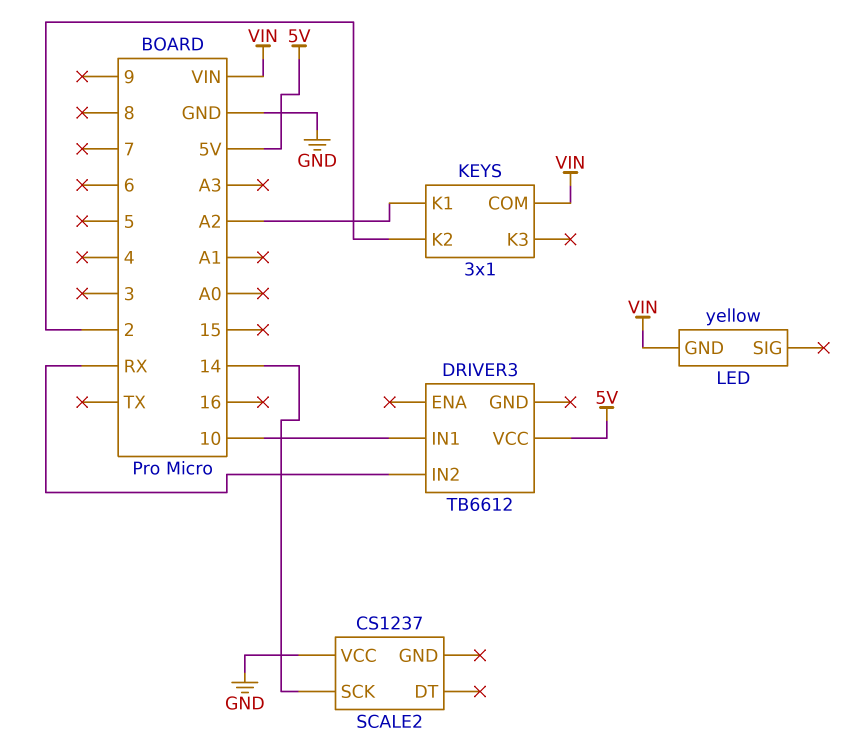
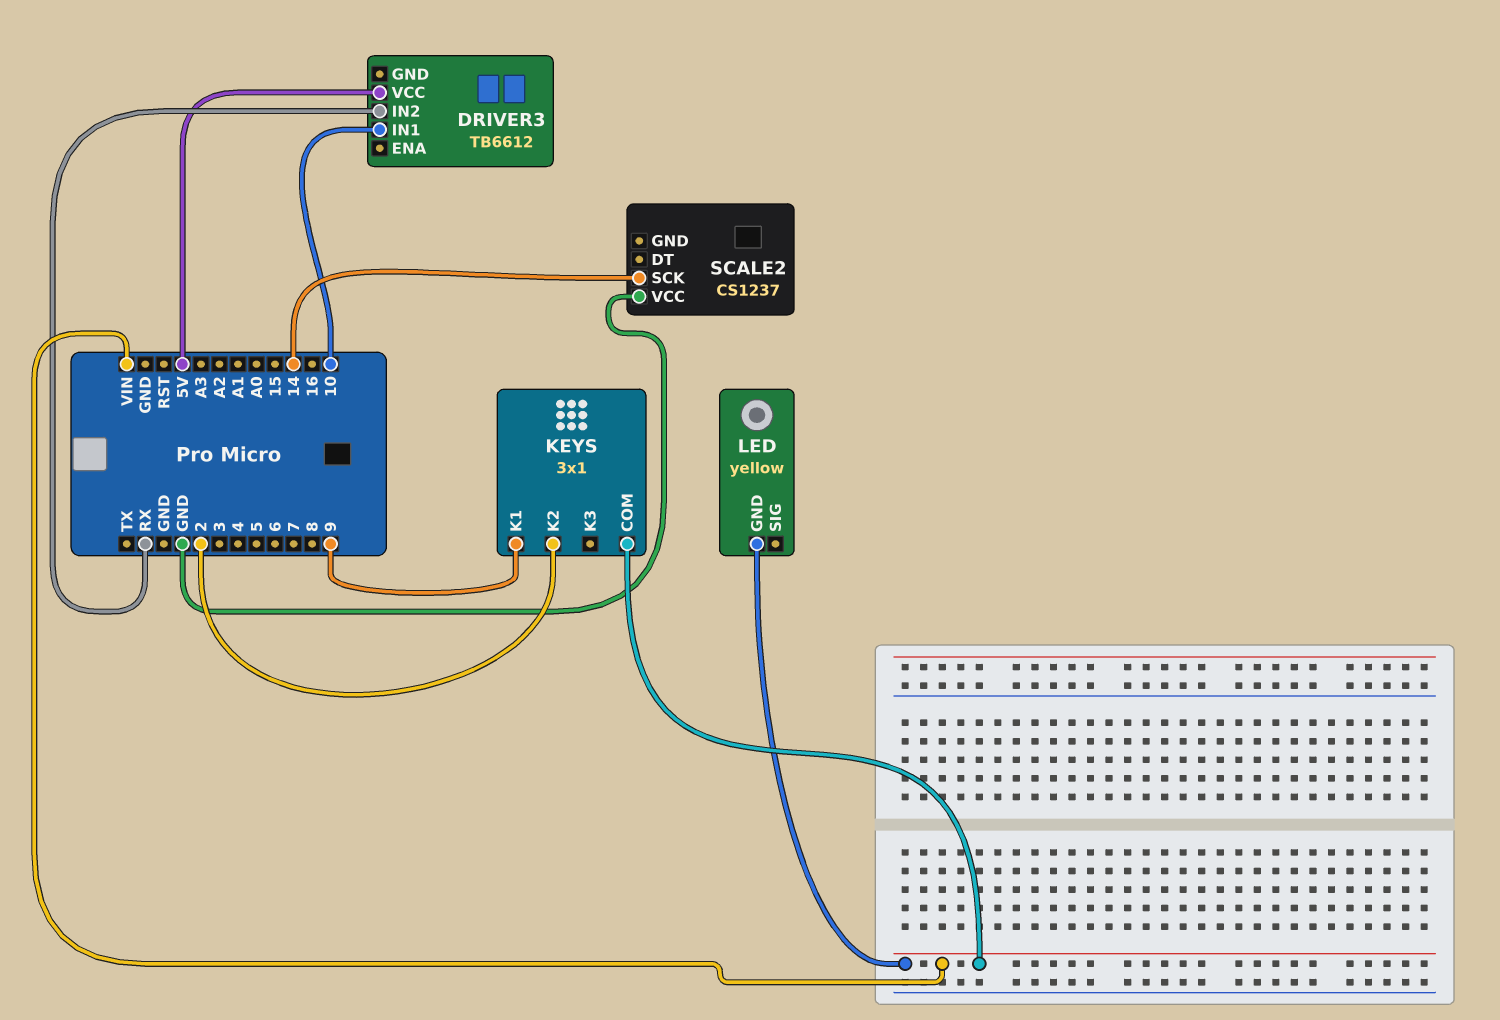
KEYS pin K1: A2 -> 9

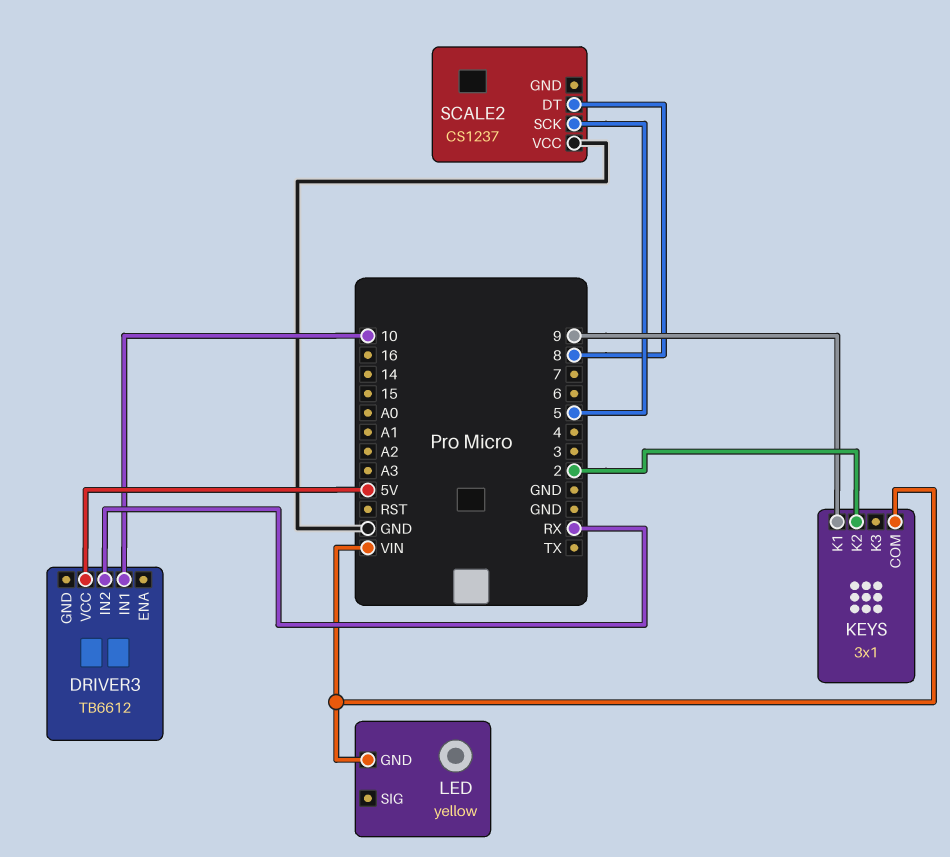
SCALE2 pin DT: none -> 8
SCALE2 pin SCK: 14 -> 5

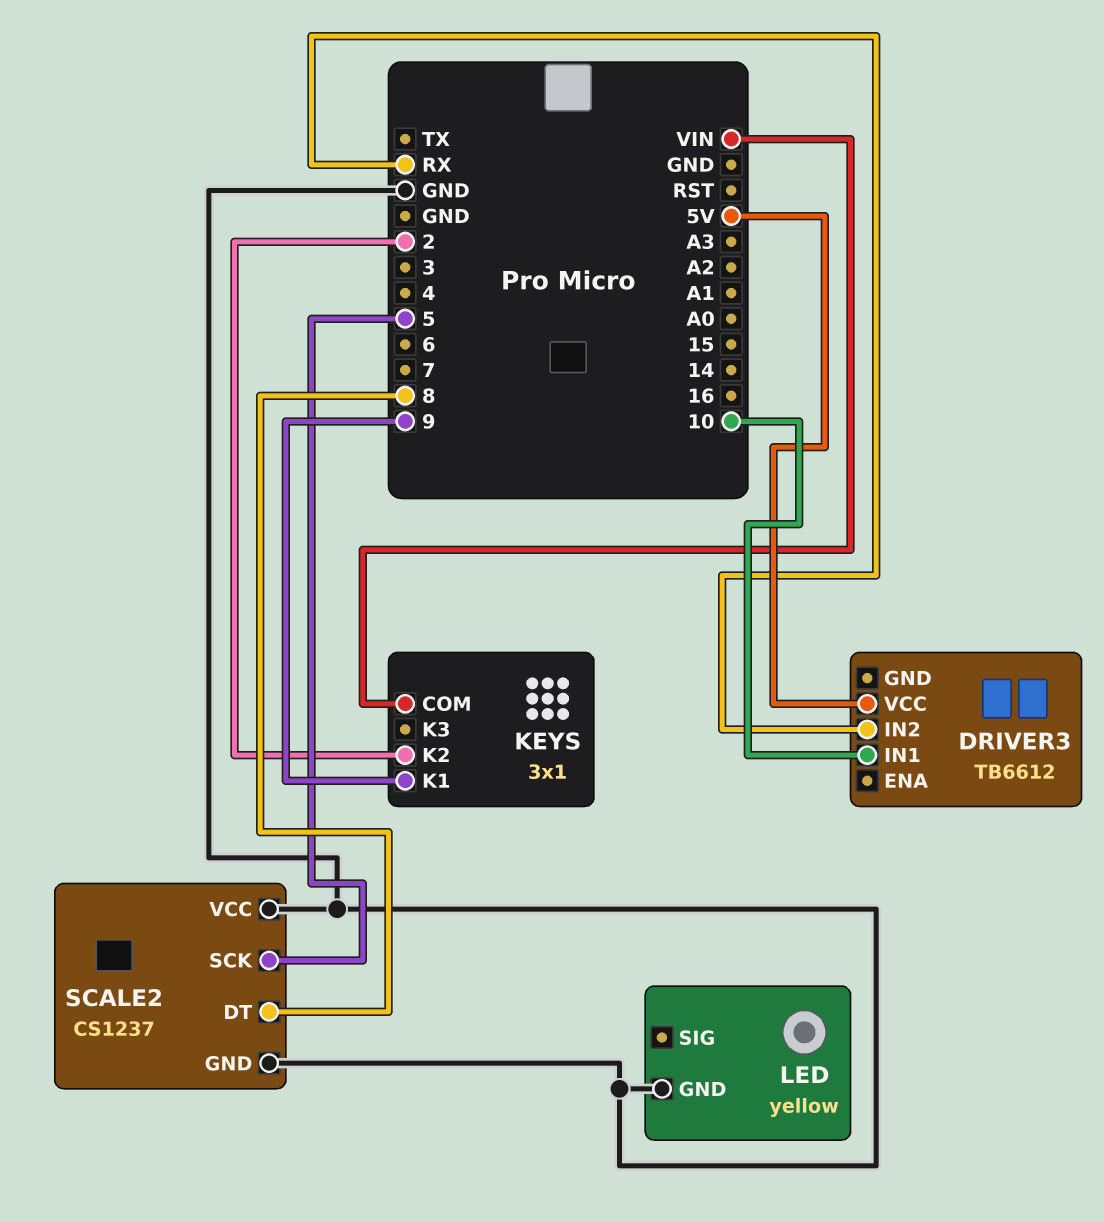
LED pin GND: VIN -> GND
SCALE2 pin GND: none -> GND

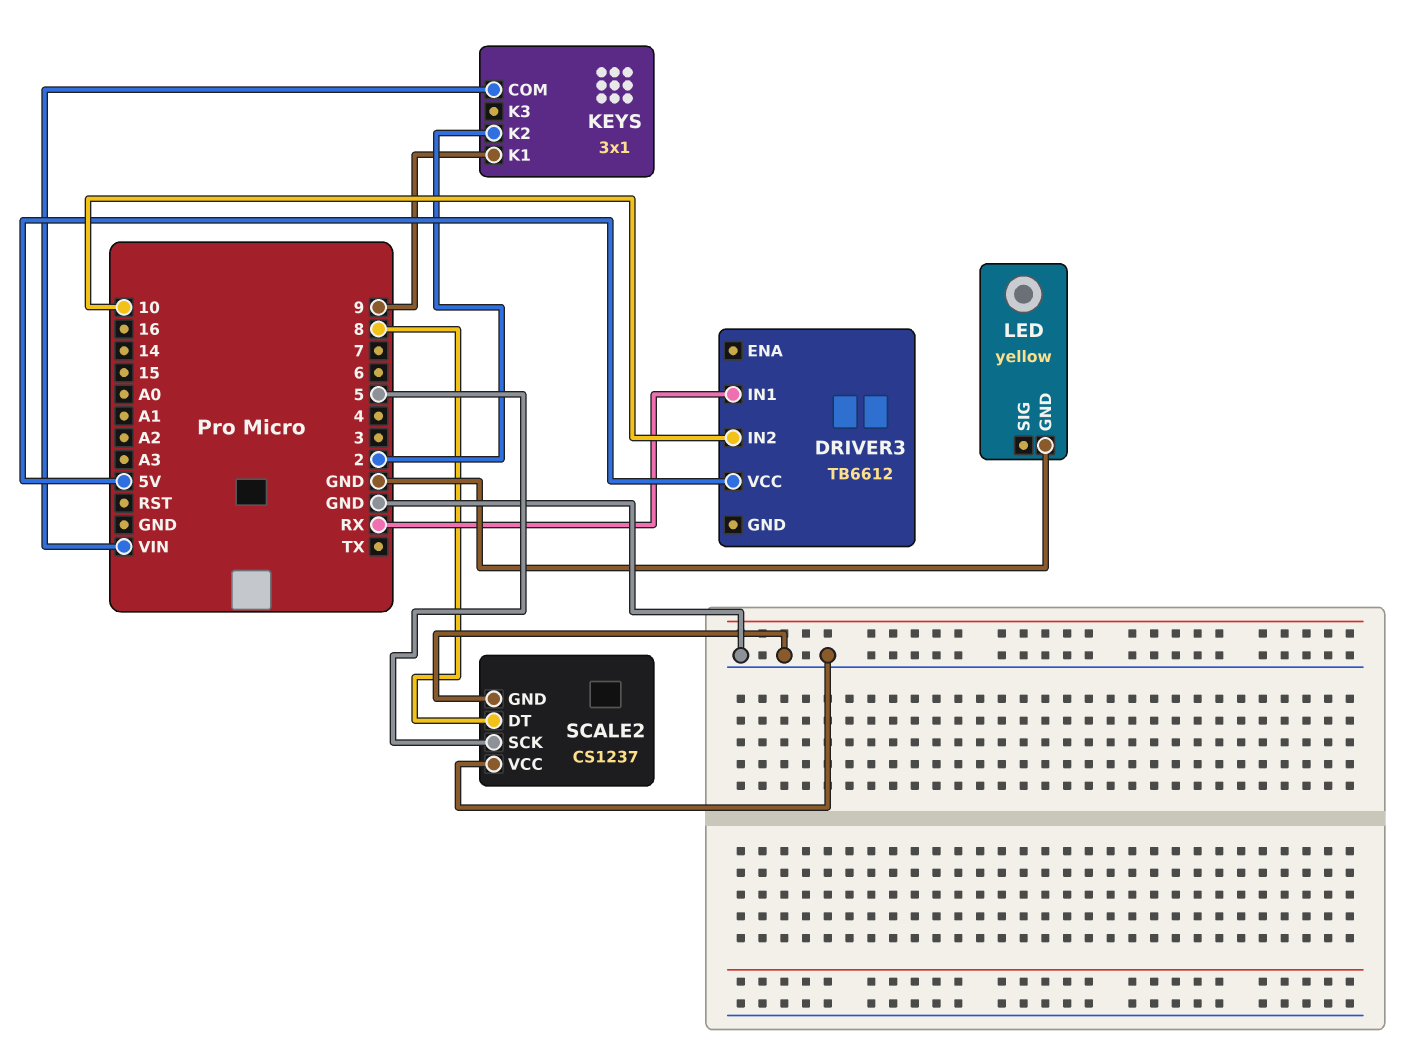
DRIVER3 pin IN1: 10 -> RX
DRIVER3 pin IN2: RX -> 10

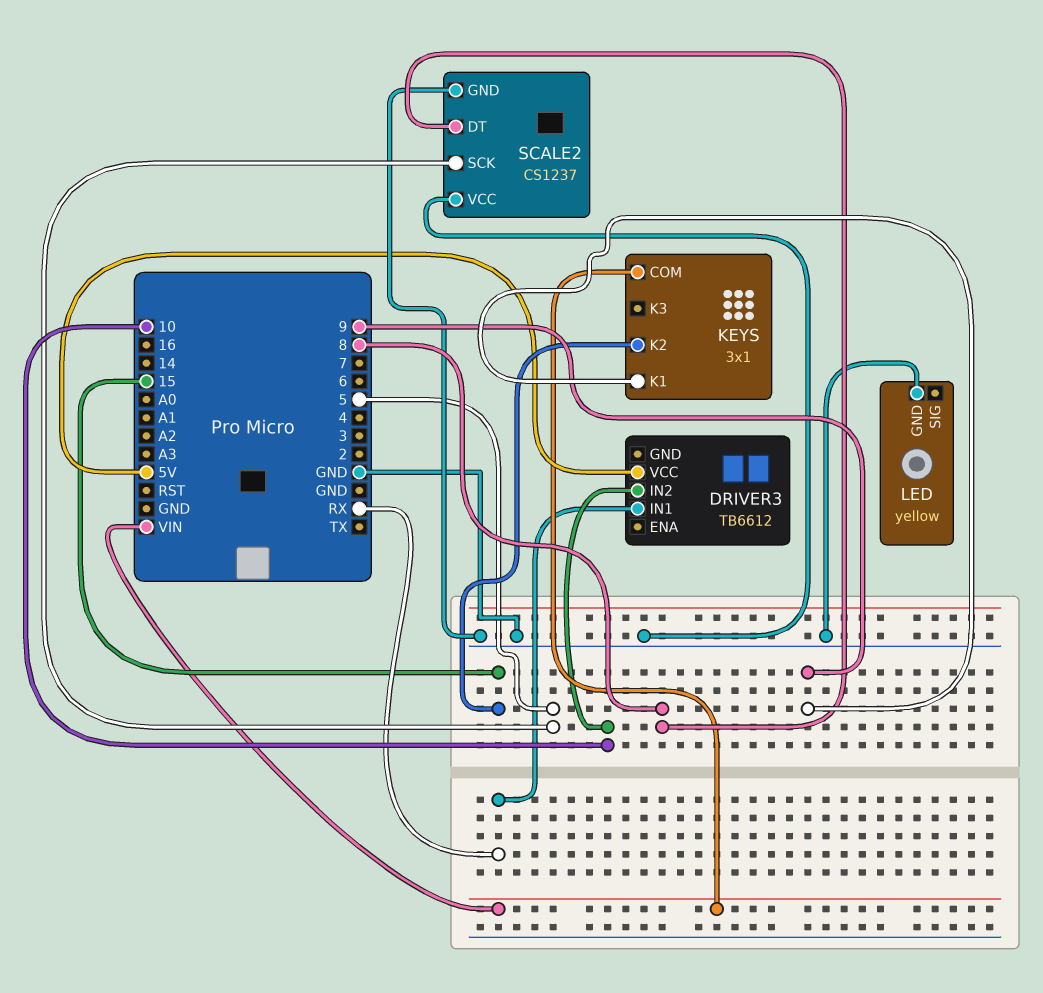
KEYS pin K2: 2 -> 15

